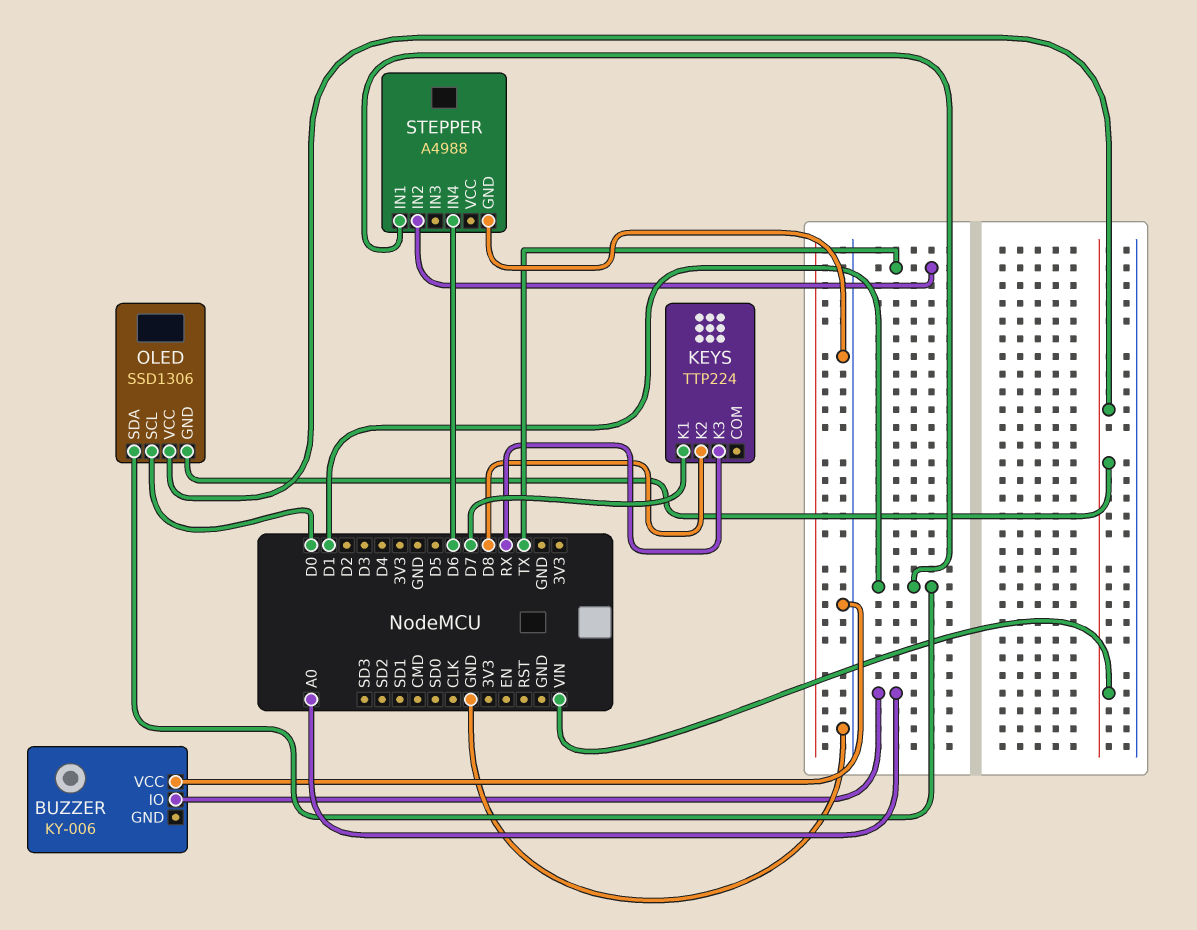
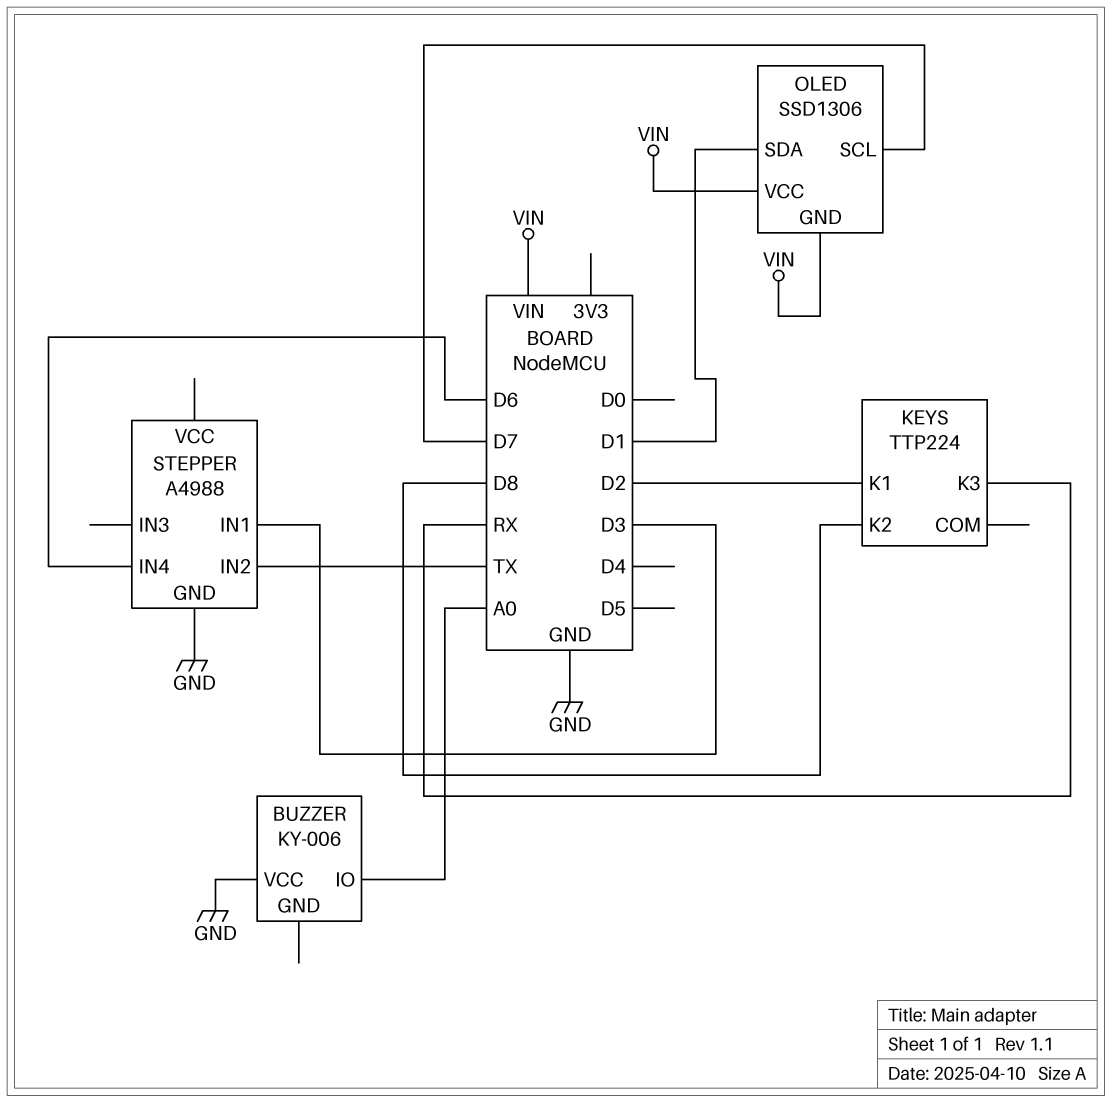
KEYS pin K1: D7 -> D2
OLED pin SCL: D0 -> D7
STEPPER pin IN1: D1 -> D3

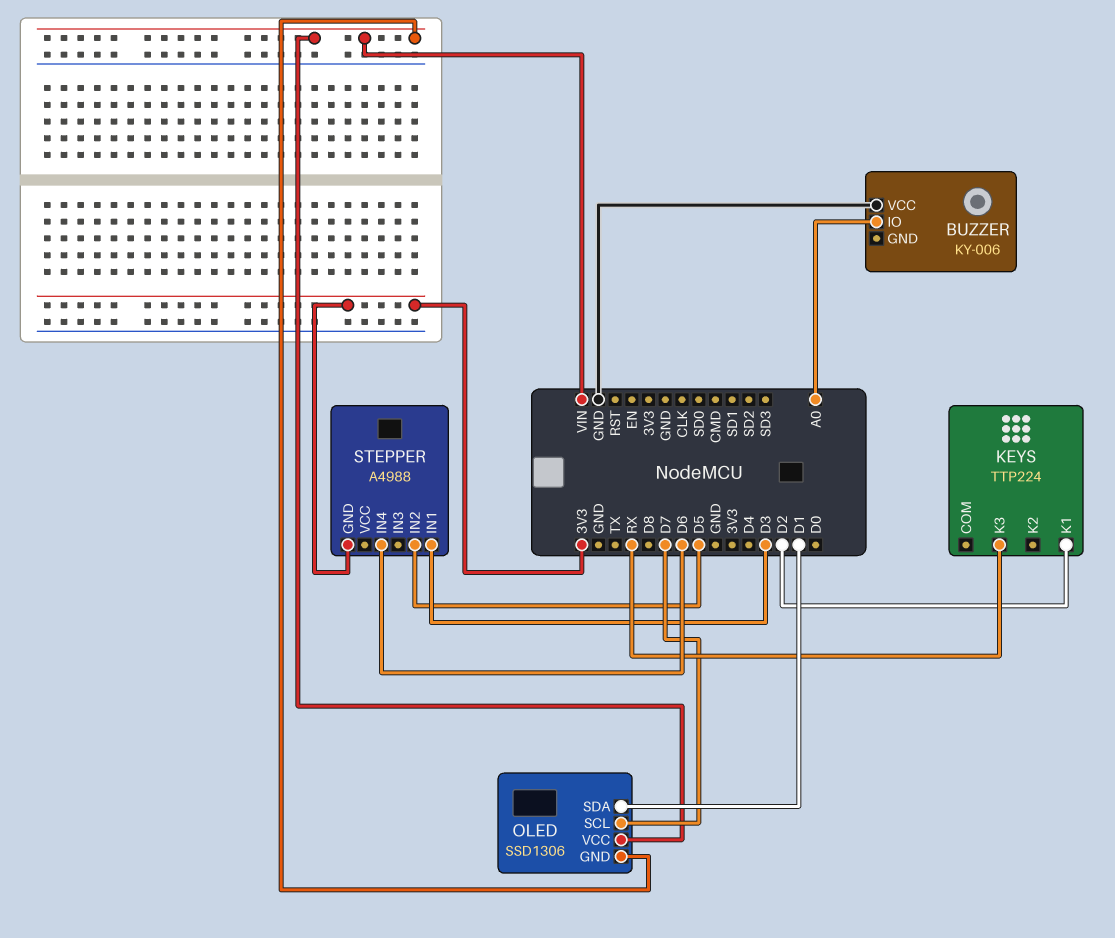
KEYS pin K2: D8 -> none
STEPPER pin GND: GND -> 3V3
STEPPER pin IN2: TX -> D5

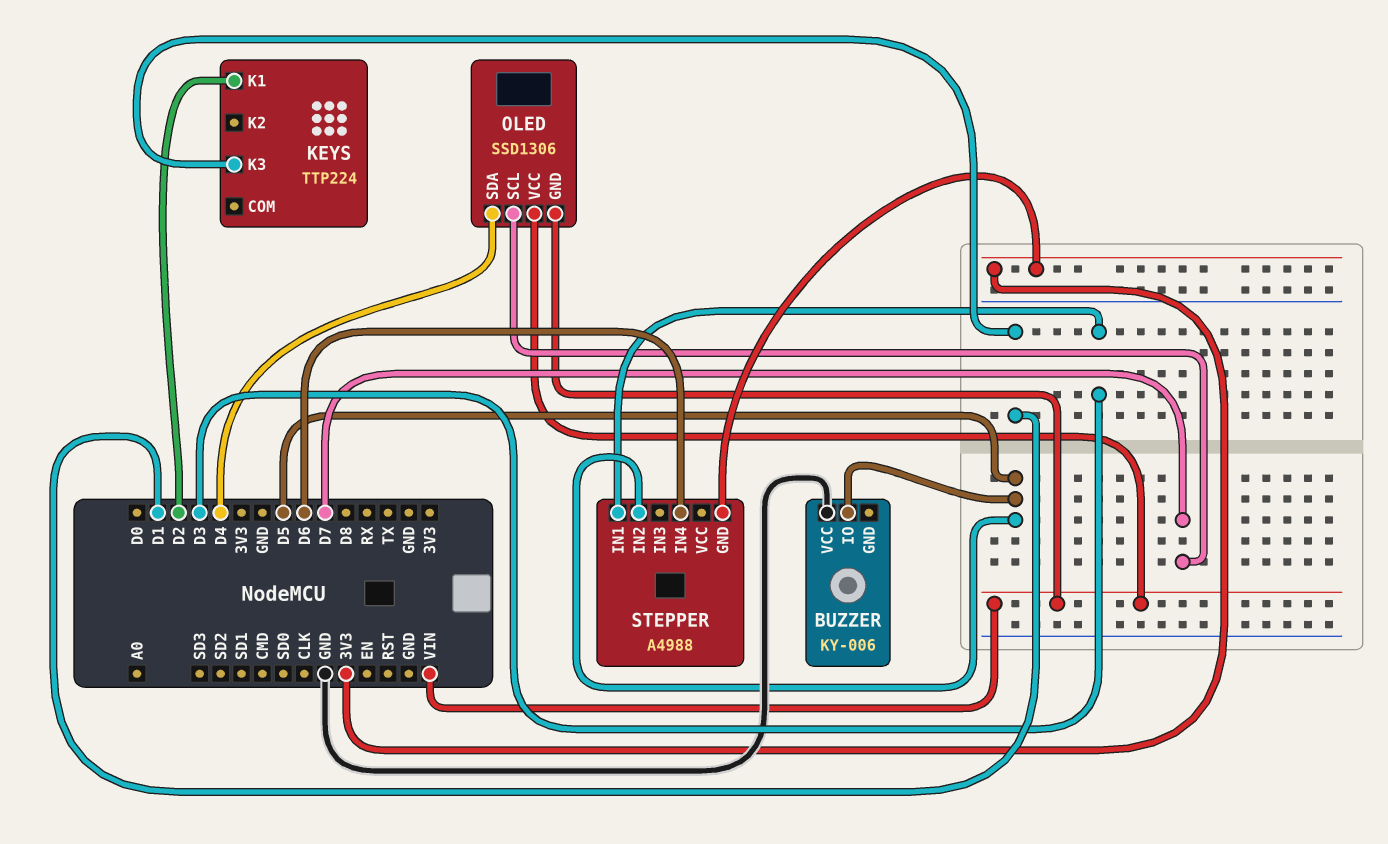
BUZZER pin IO: A0 -> D5
KEYS pin K3: RX -> D1
OLED pin SDA: D1 -> D4

